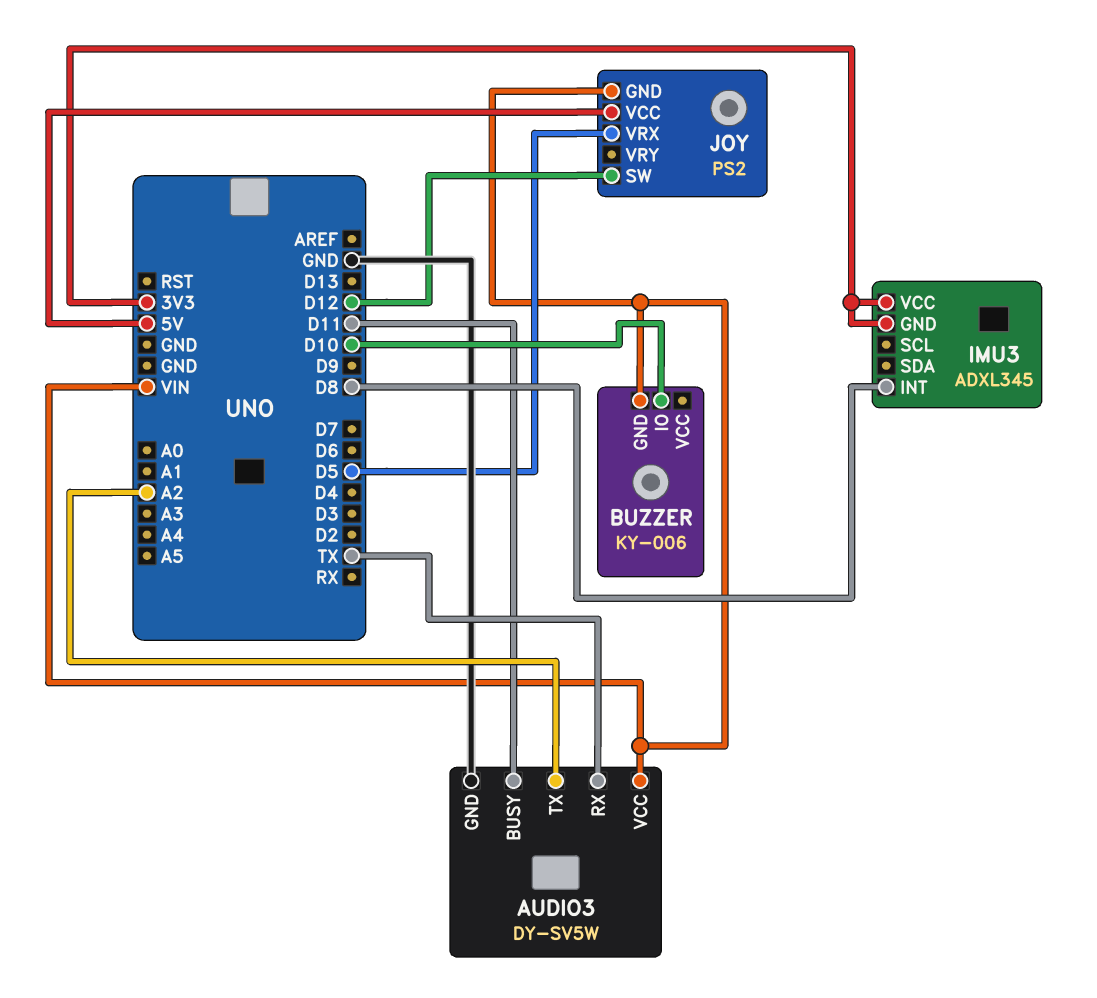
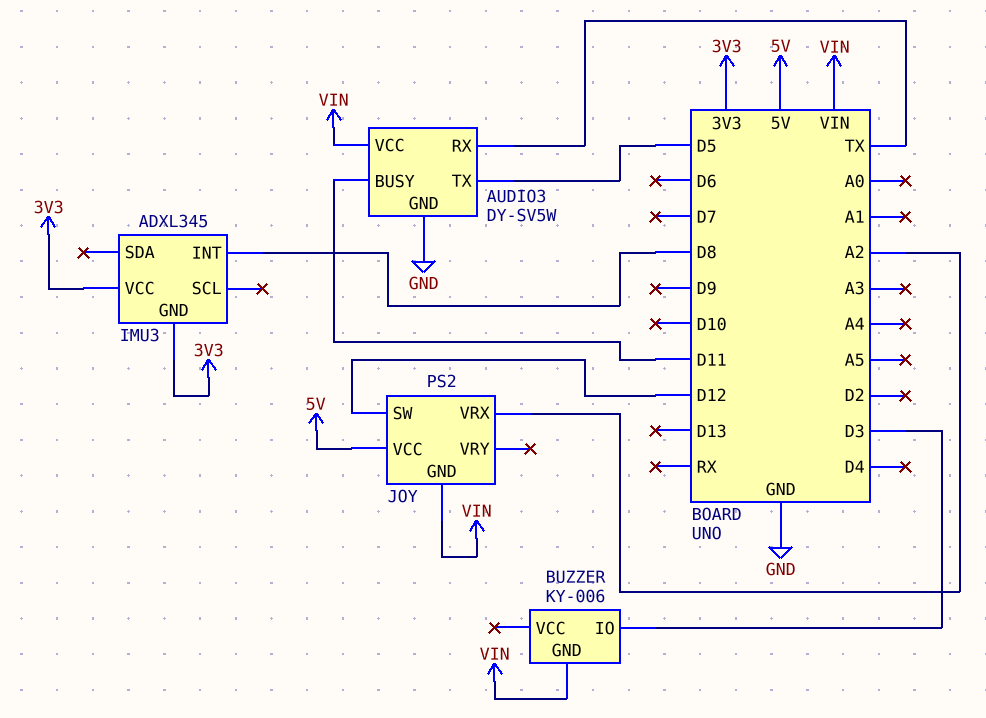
AUDIO3 pin TX: A2 -> D5
BUZZER pin IO: D10 -> D3
JOY pin VRX: D5 -> A2

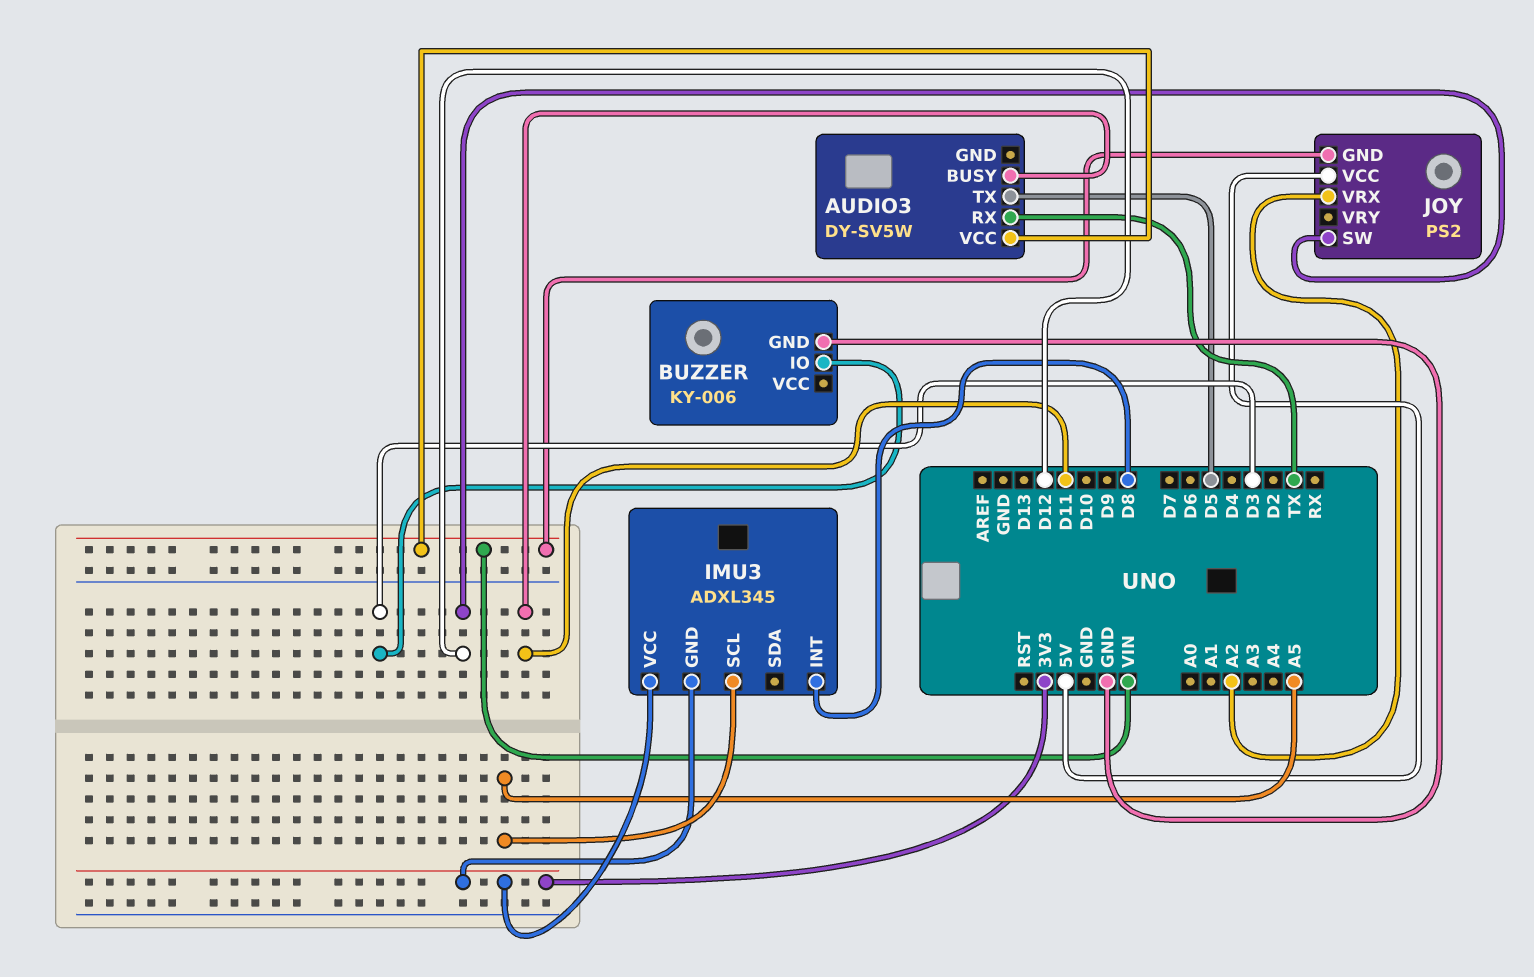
AUDIO3 pin GND: GND -> none
BUZZER pin GND: VIN -> GND
IMU3 pin SCL: none -> A5

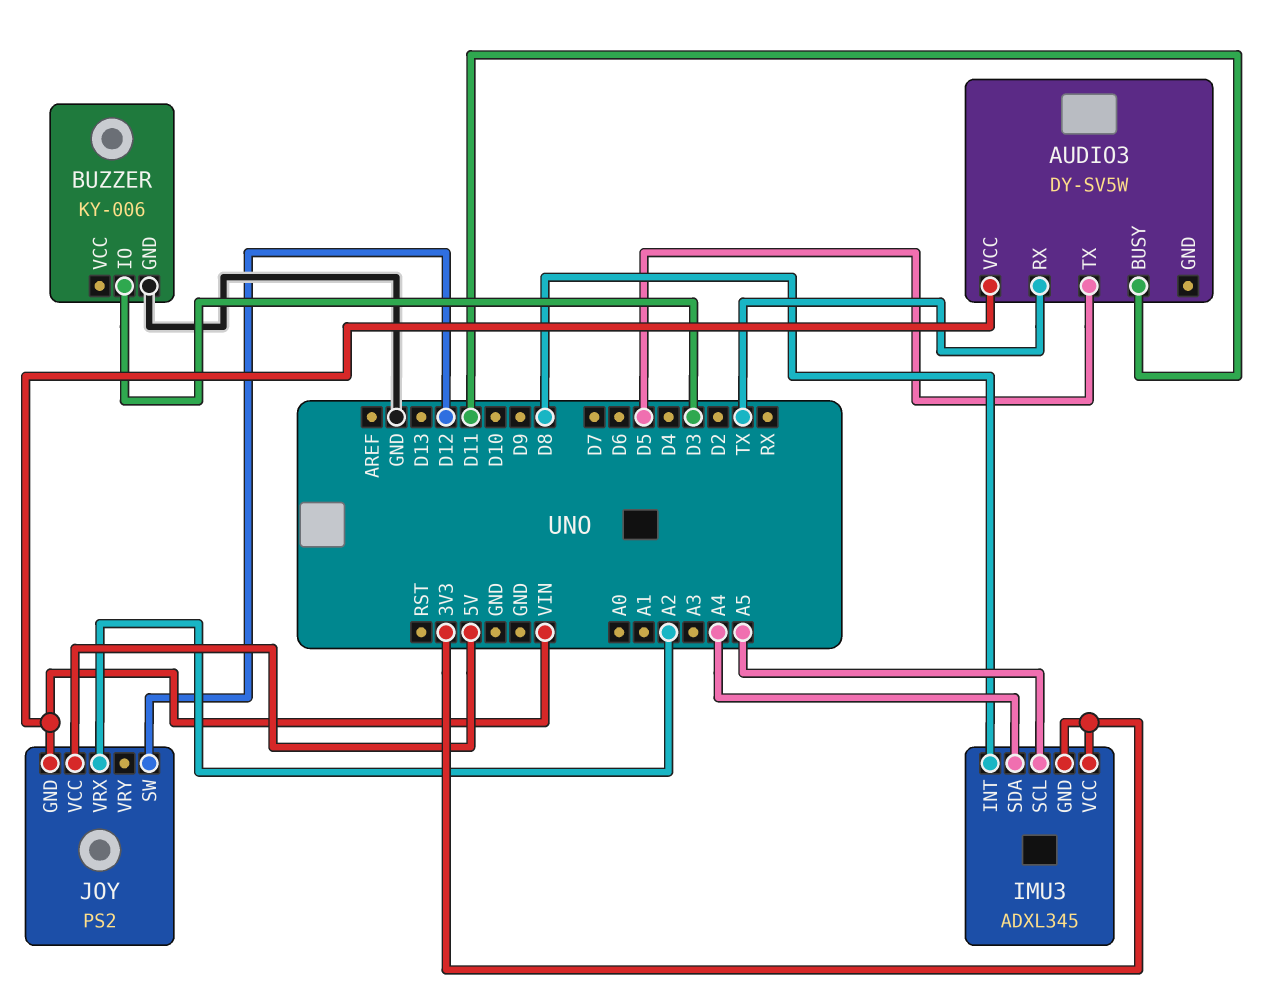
IMU3 pin SDA: none -> A4

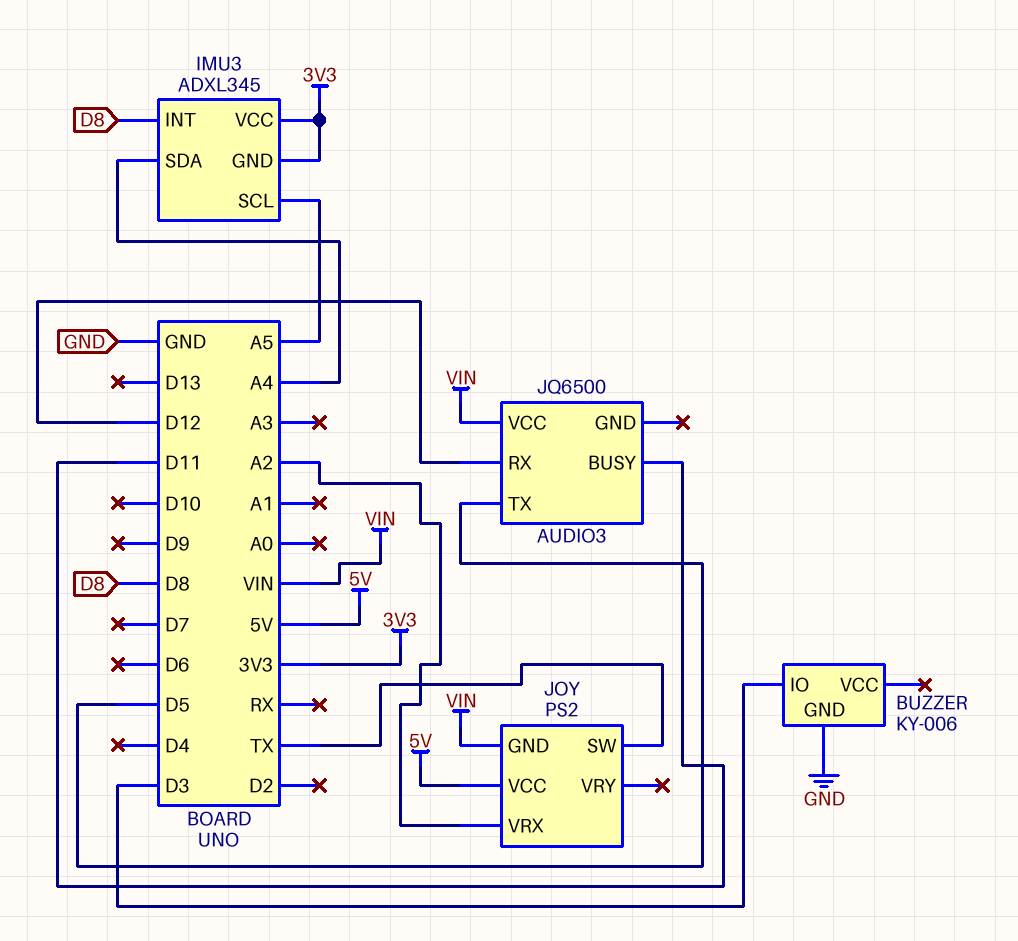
AUDIO3: DY-SV5W -> JQ6500
AUDIO3 pin RX: TX -> D12
JOY pin SW: D12 -> TX

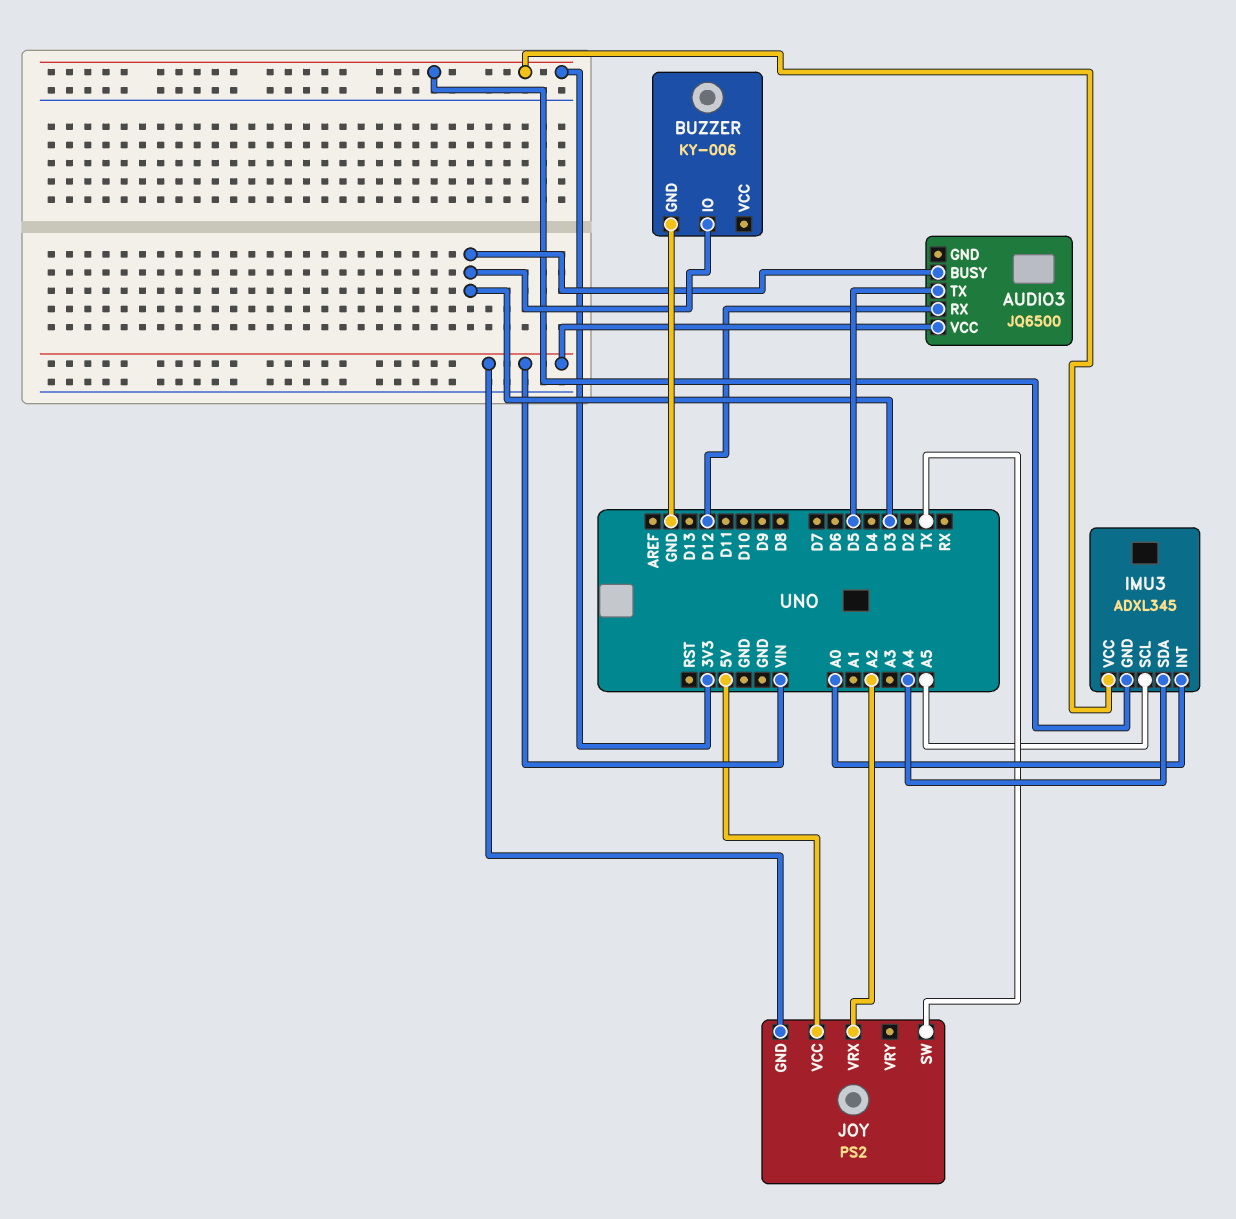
AUDIO3 pin BUSY: D11 -> D3
IMU3 pin INT: D8 -> A0

